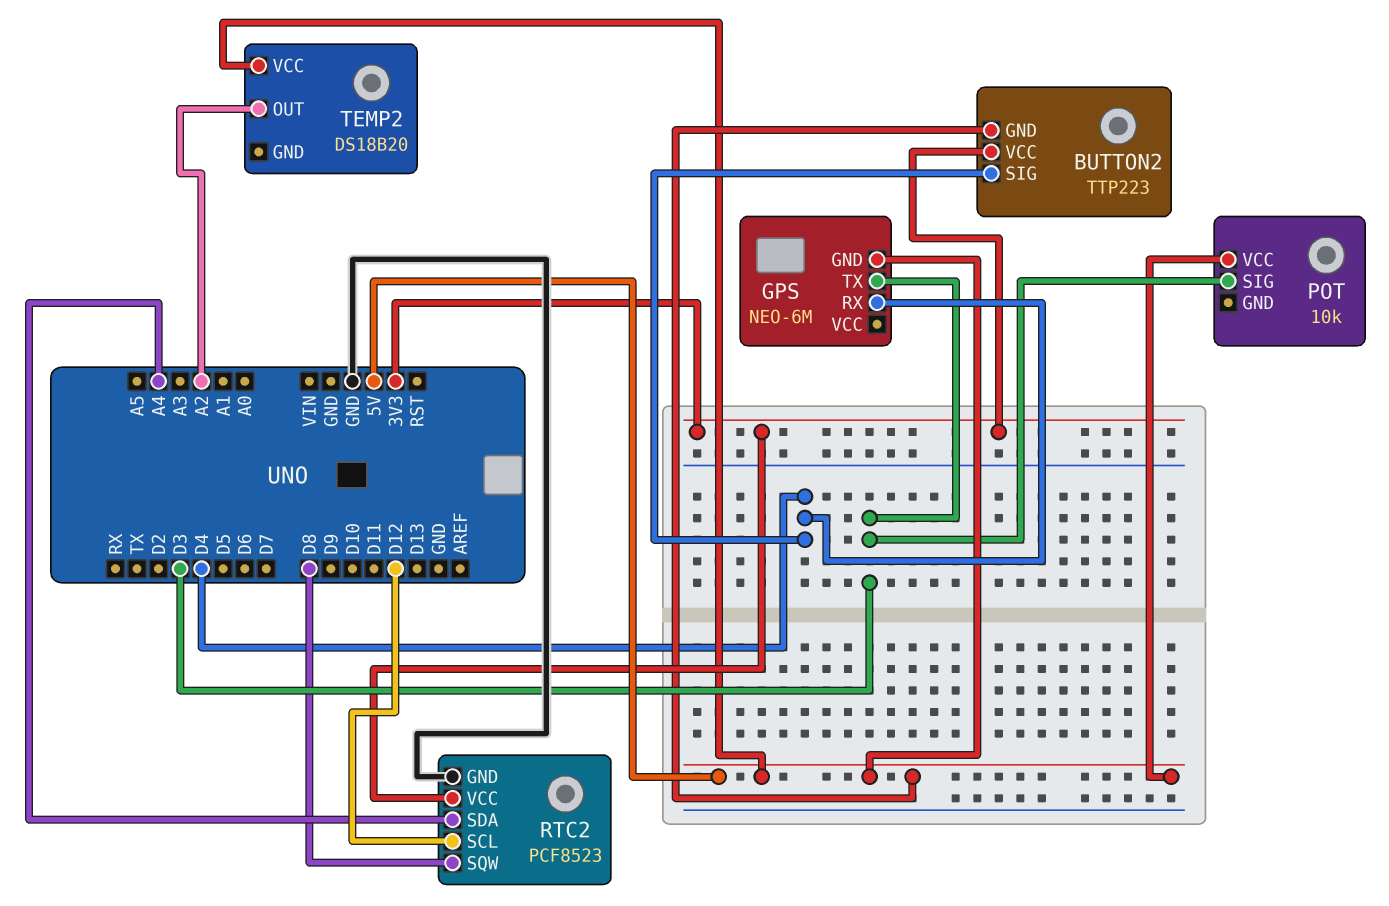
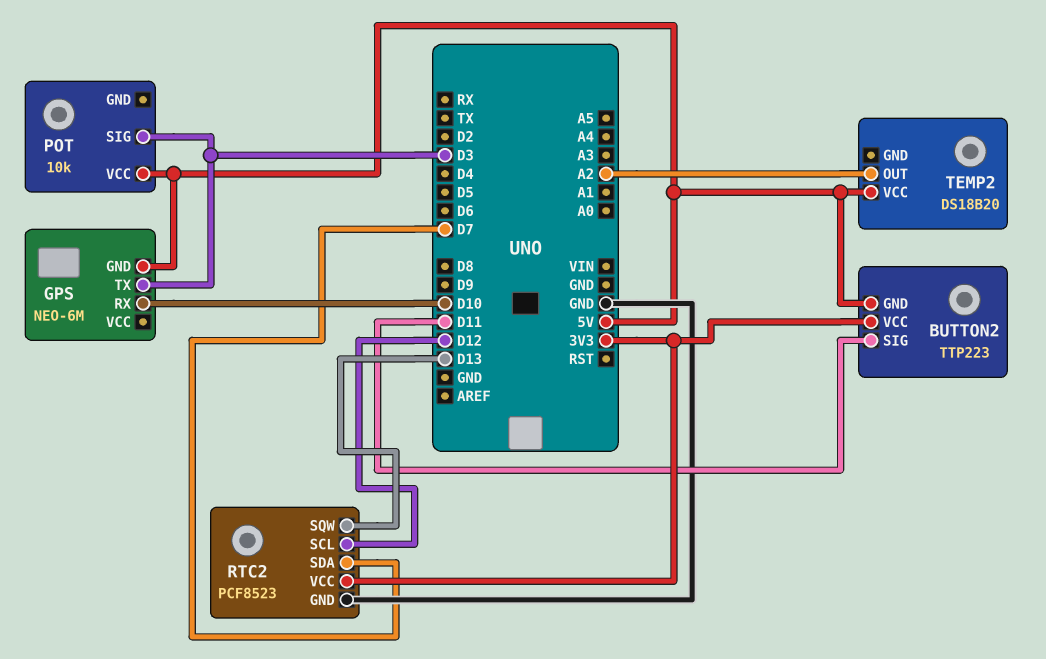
BUTTON2 pin SIG: D4 -> D11
GPS pin RX: D4 -> D10
RTC2 pin SDA: A4 -> D7
RTC2 pin SQW: D8 -> D13

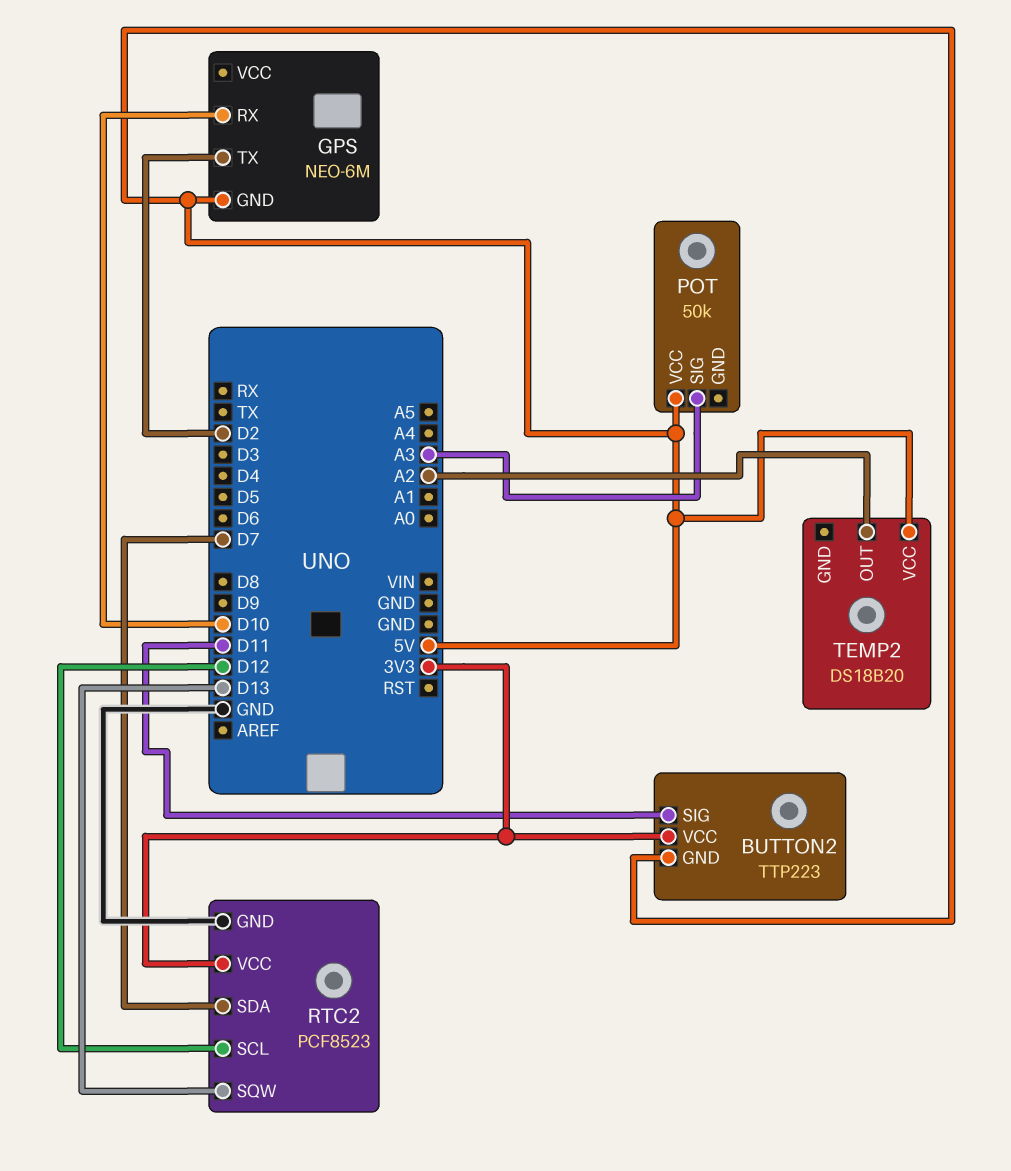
GPS pin TX: D3 -> D2
POT: 10k -> 50k
POT pin SIG: D3 -> A3

